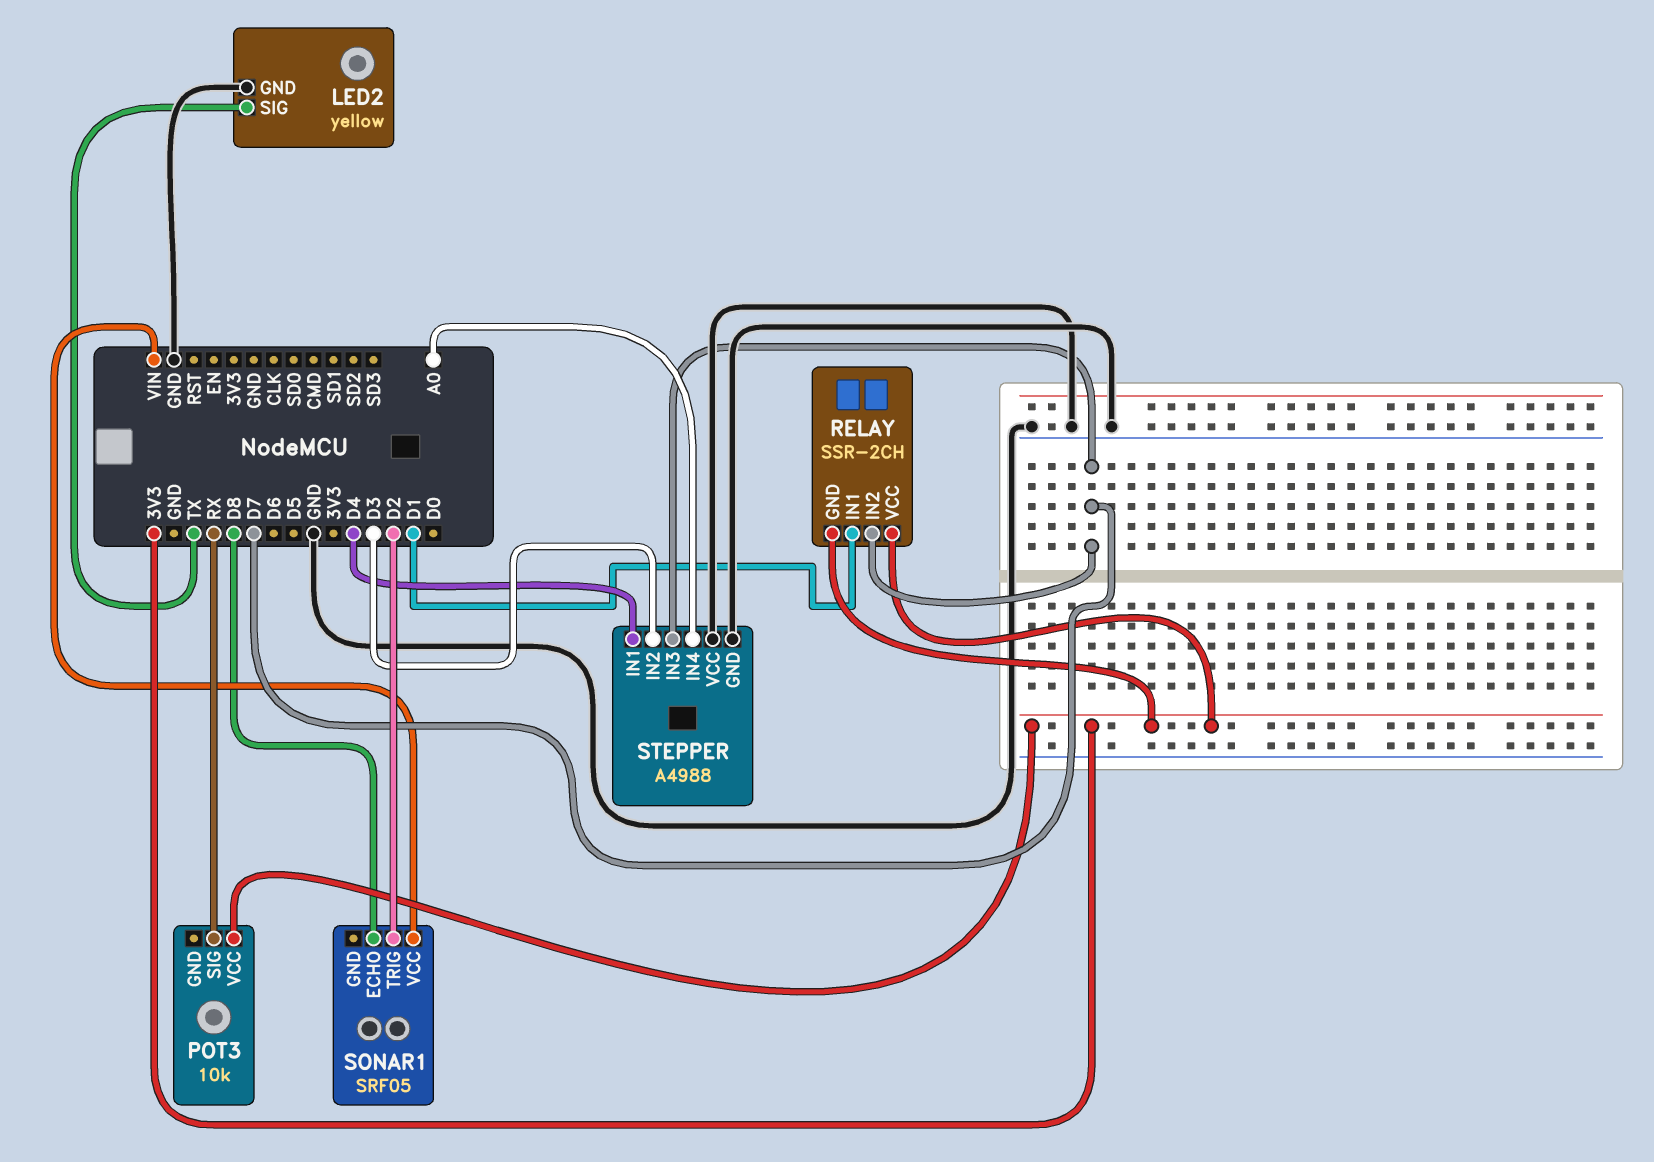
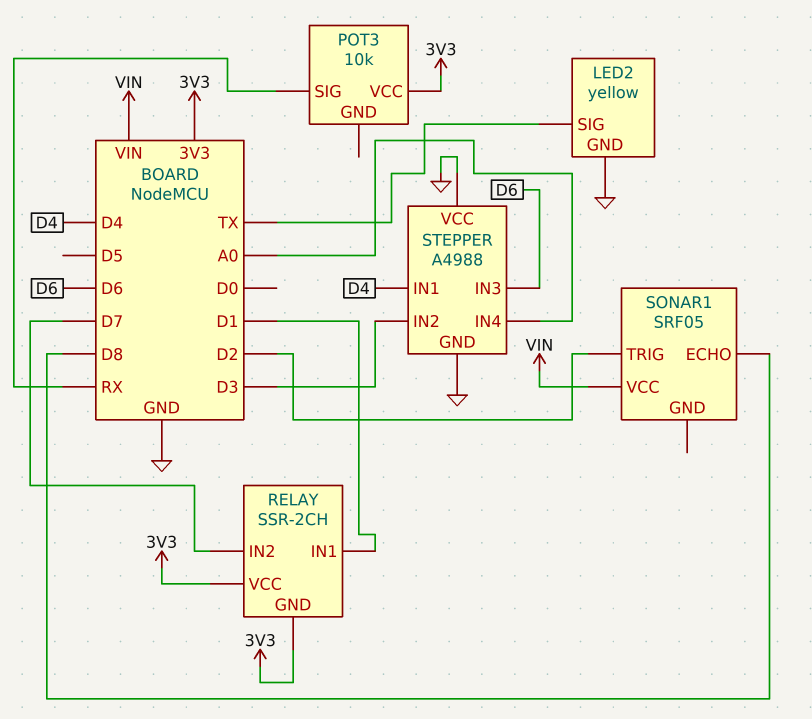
STEPPER pin IN3: D7 -> D6

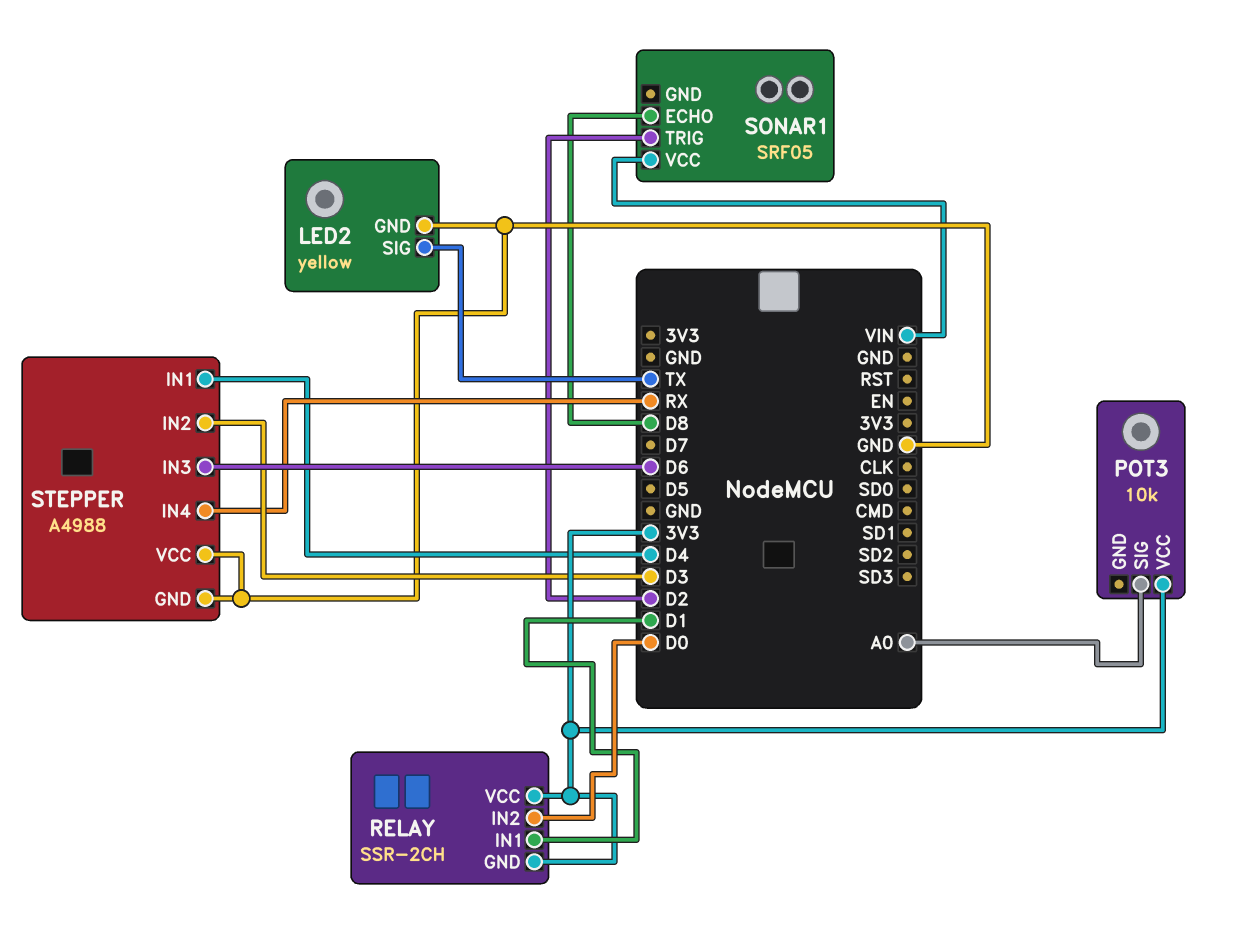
POT3 pin SIG: RX -> A0
RELAY pin IN2: D7 -> D0
STEPPER pin IN4: A0 -> RX

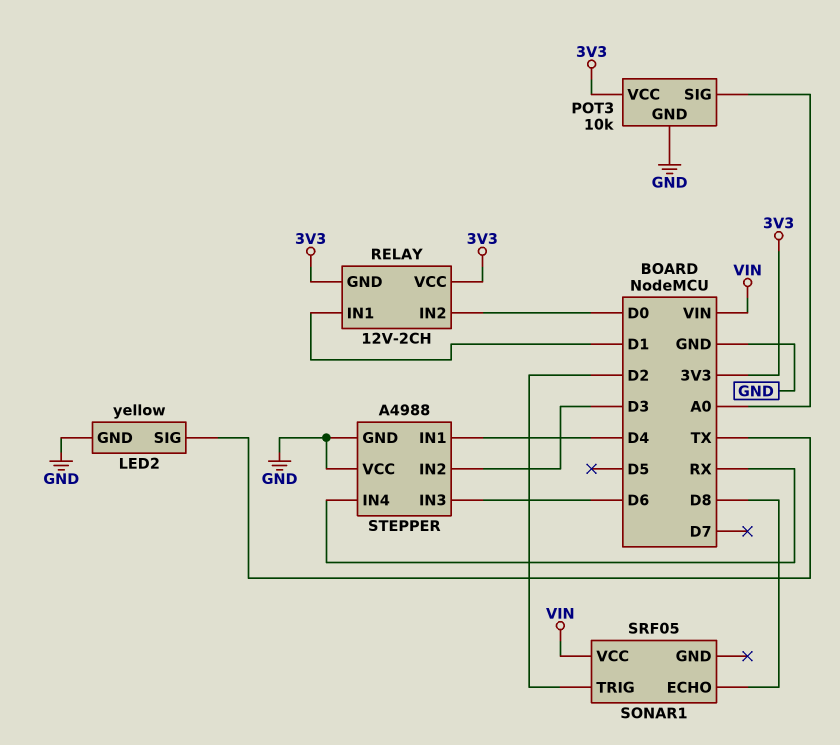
POT3 pin GND: none -> GND
RELAY: SSR-2CH -> 12V-2CH

